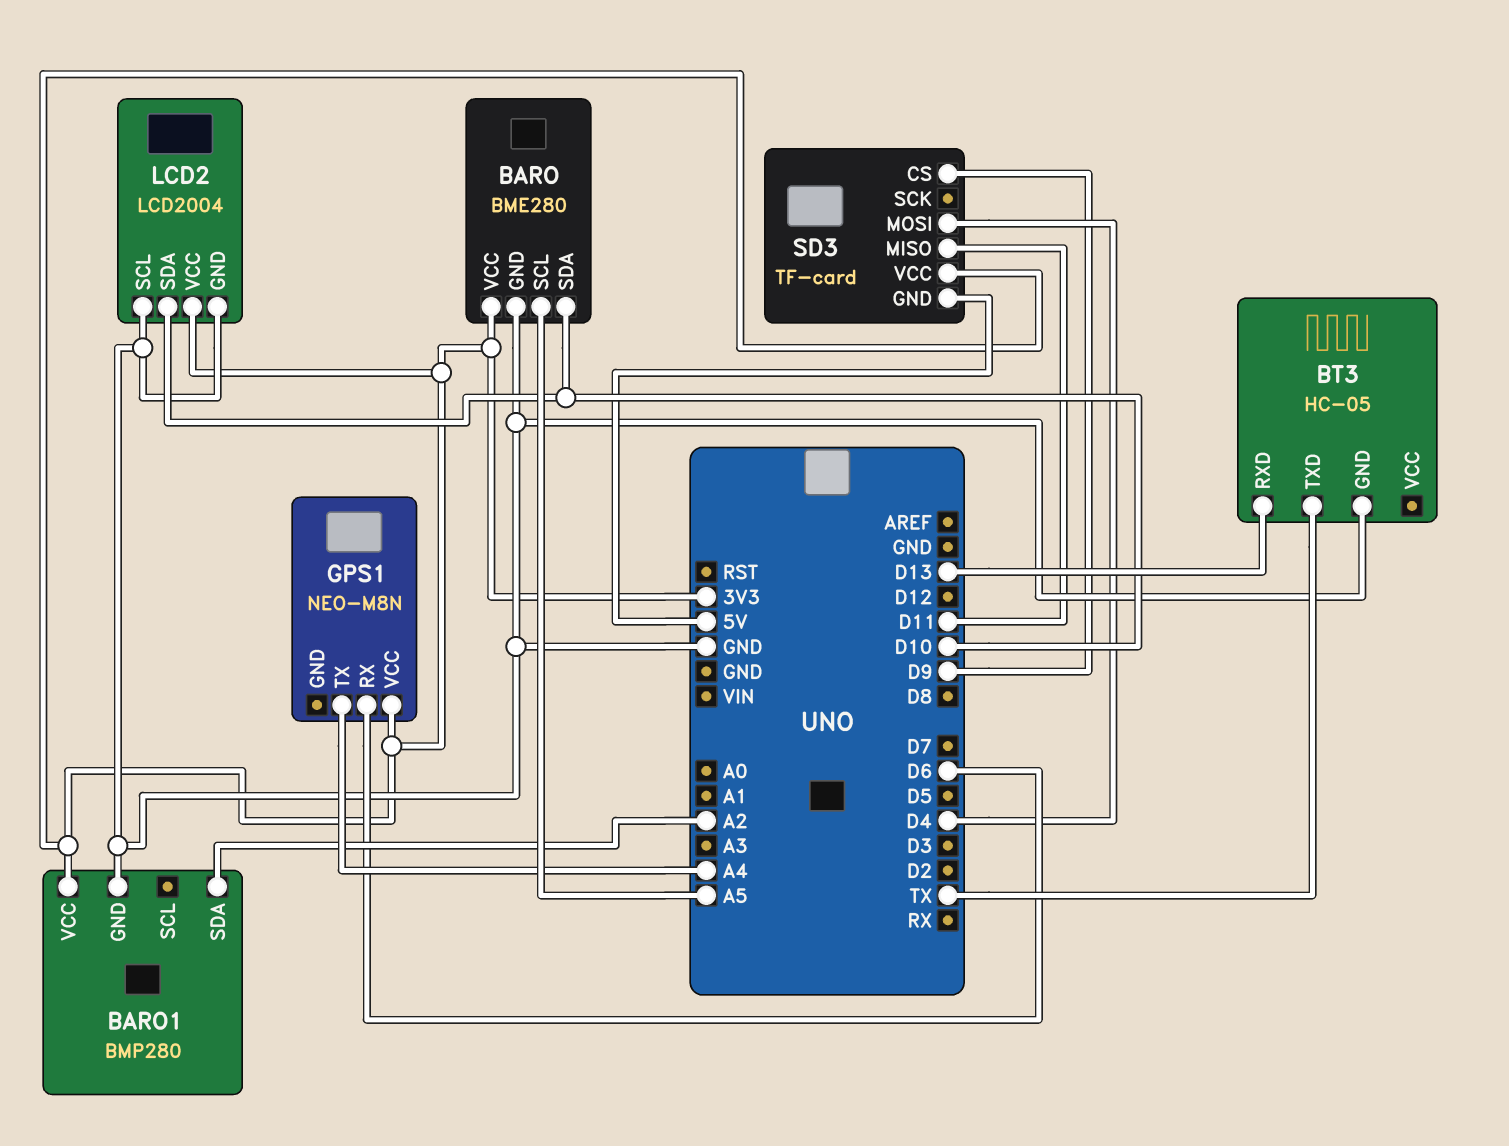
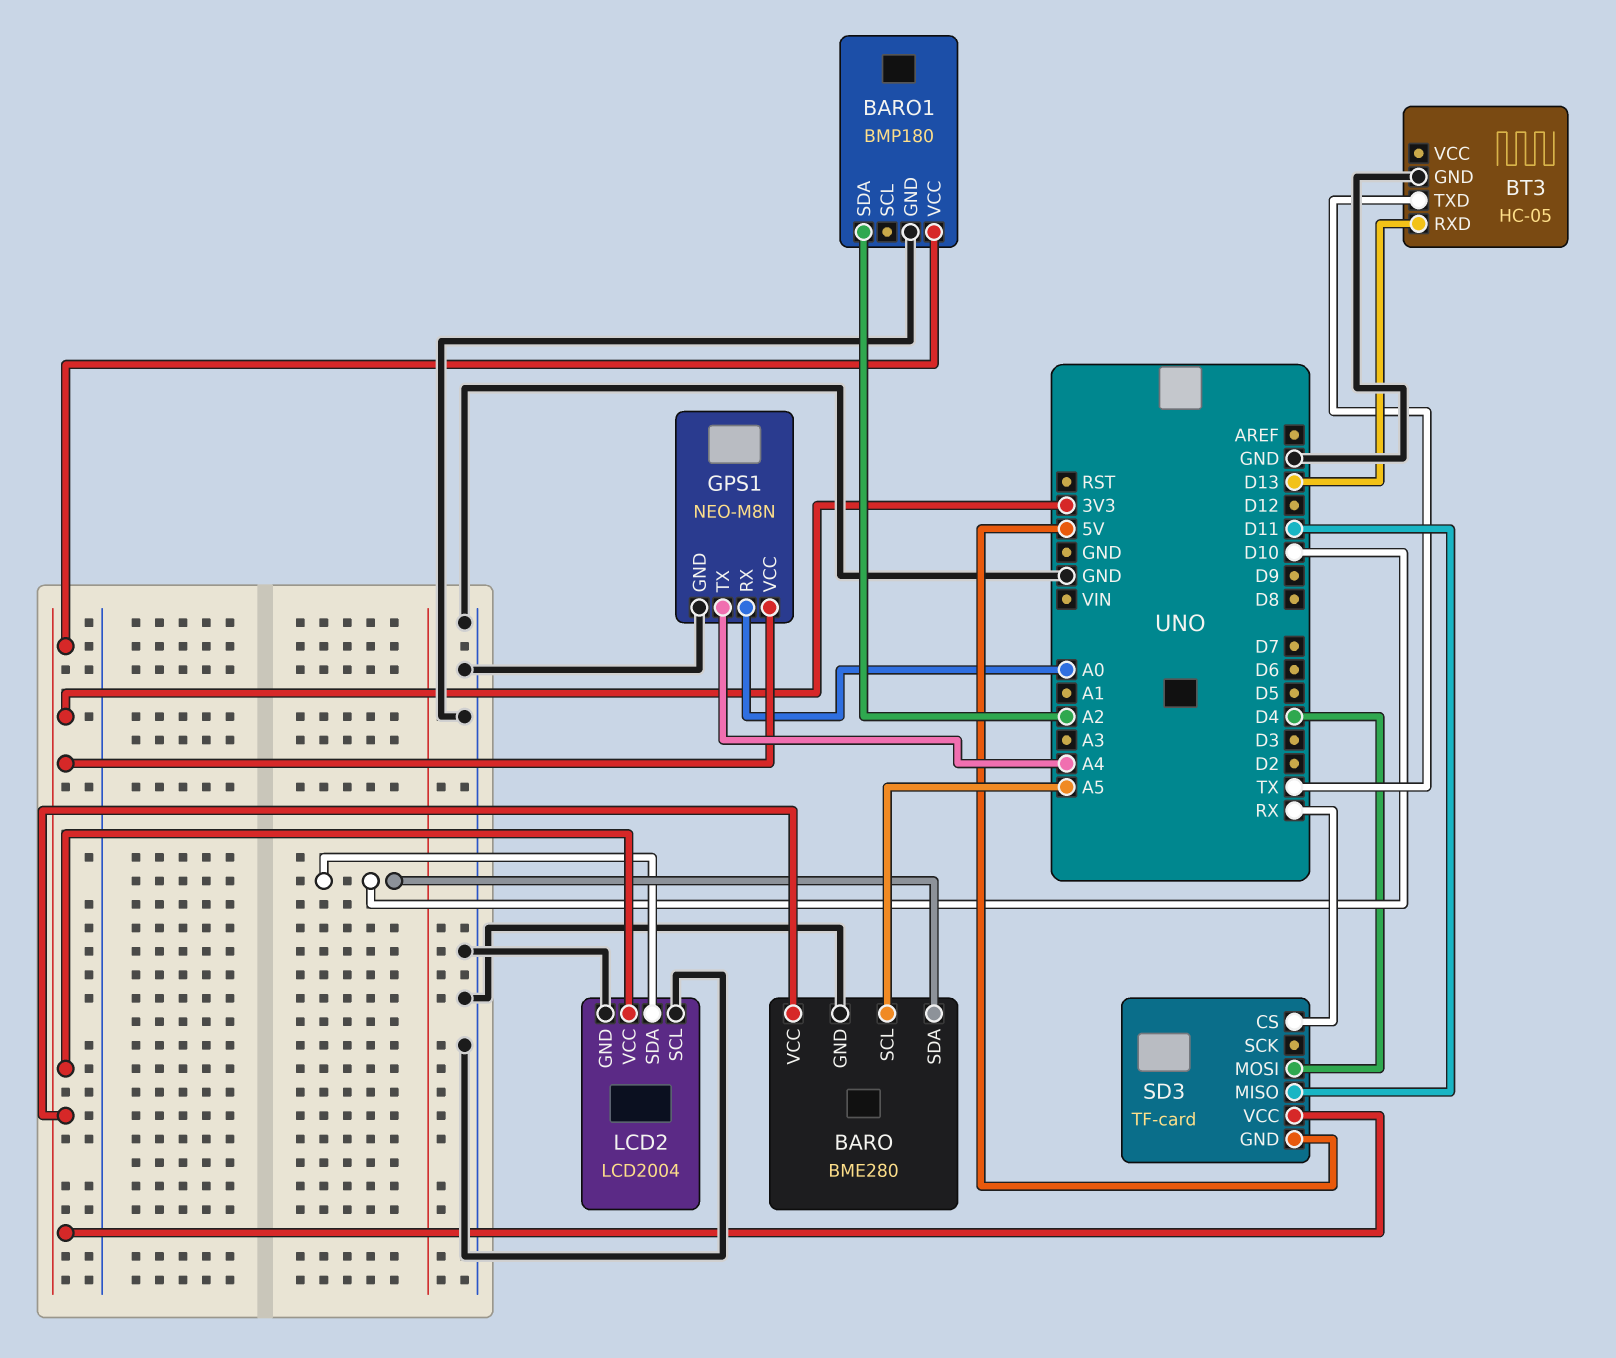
BARO1: BMP280 -> BMP180
GPS1 pin GND: none -> GND
GPS1 pin RX: D6 -> A0
SD3 pin CS: D9 -> RX

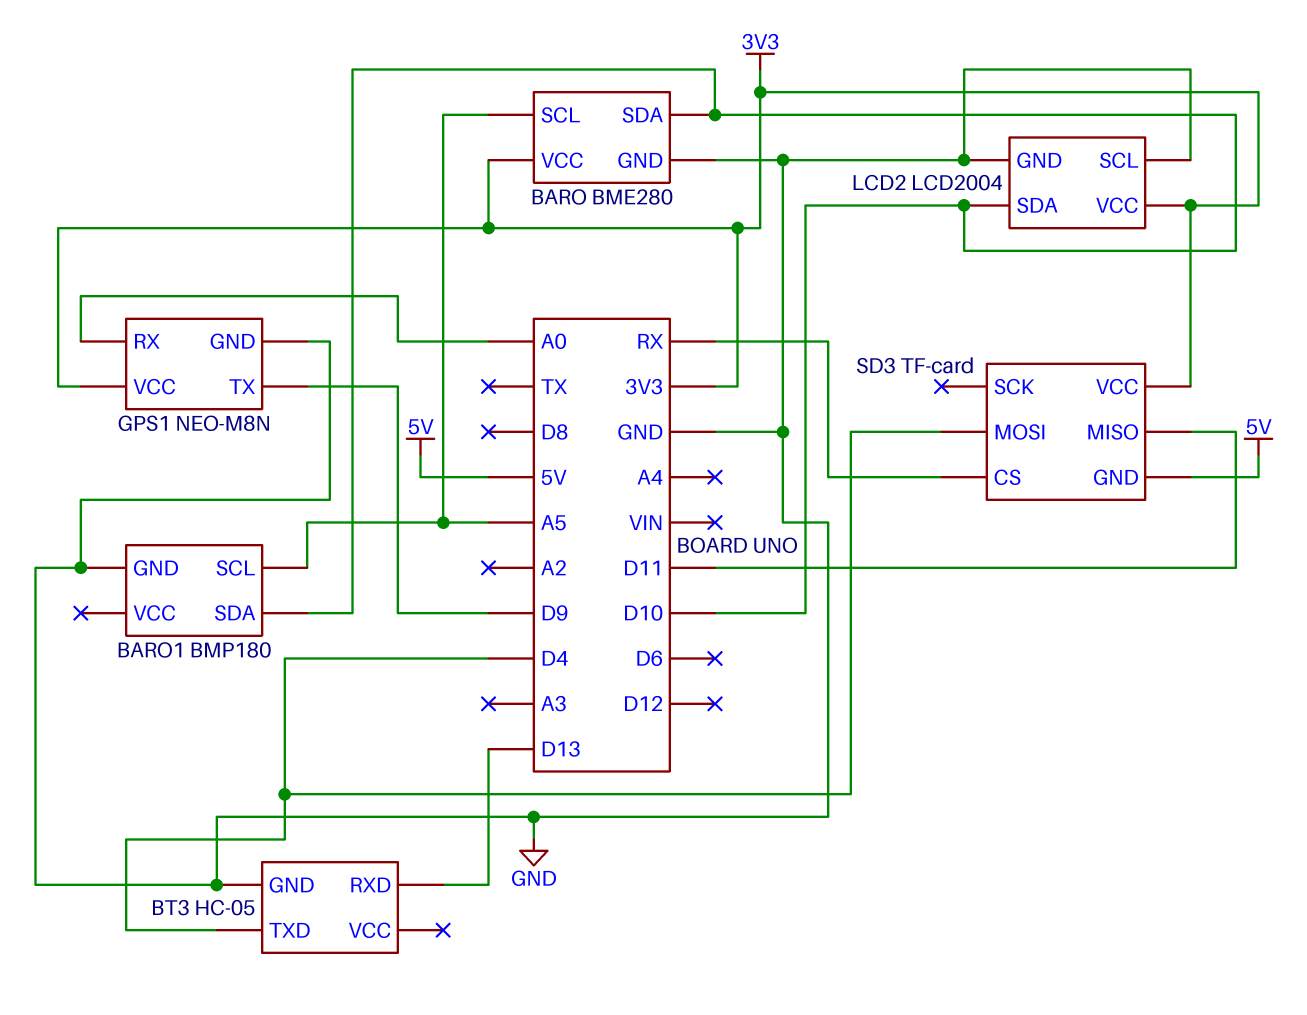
BARO1 pin SCL: none -> A5
BARO1 pin SDA: A2 -> D10
BARO1 pin VCC: 3V3 -> none
BT3 pin TXD: TX -> D4
GPS1 pin TX: A4 -> D9

